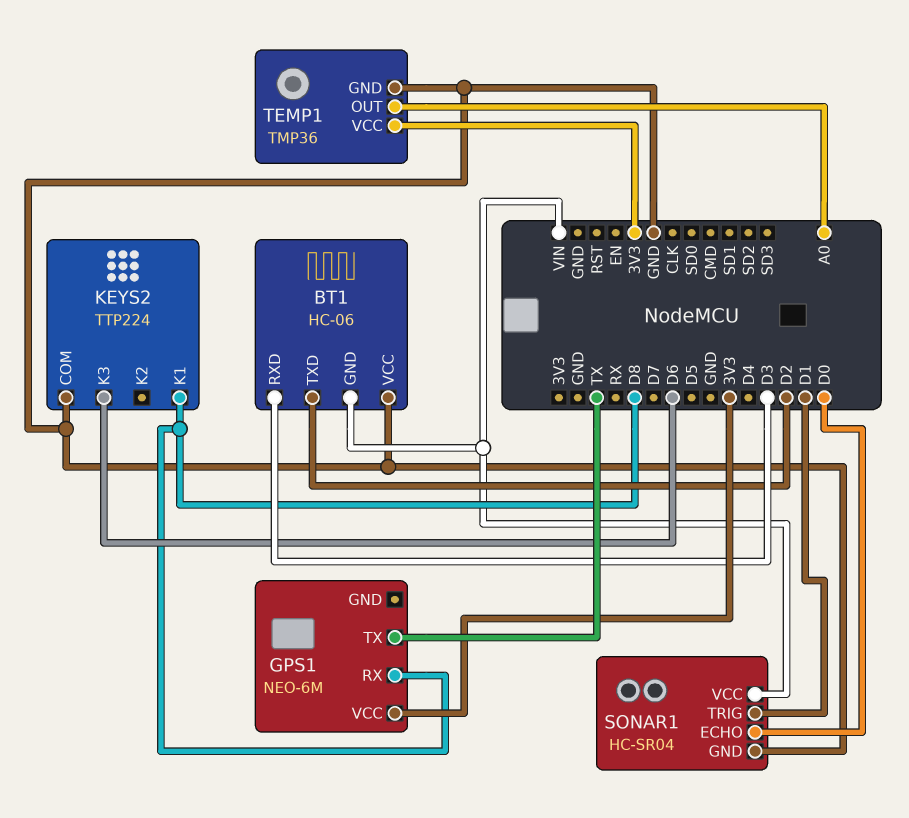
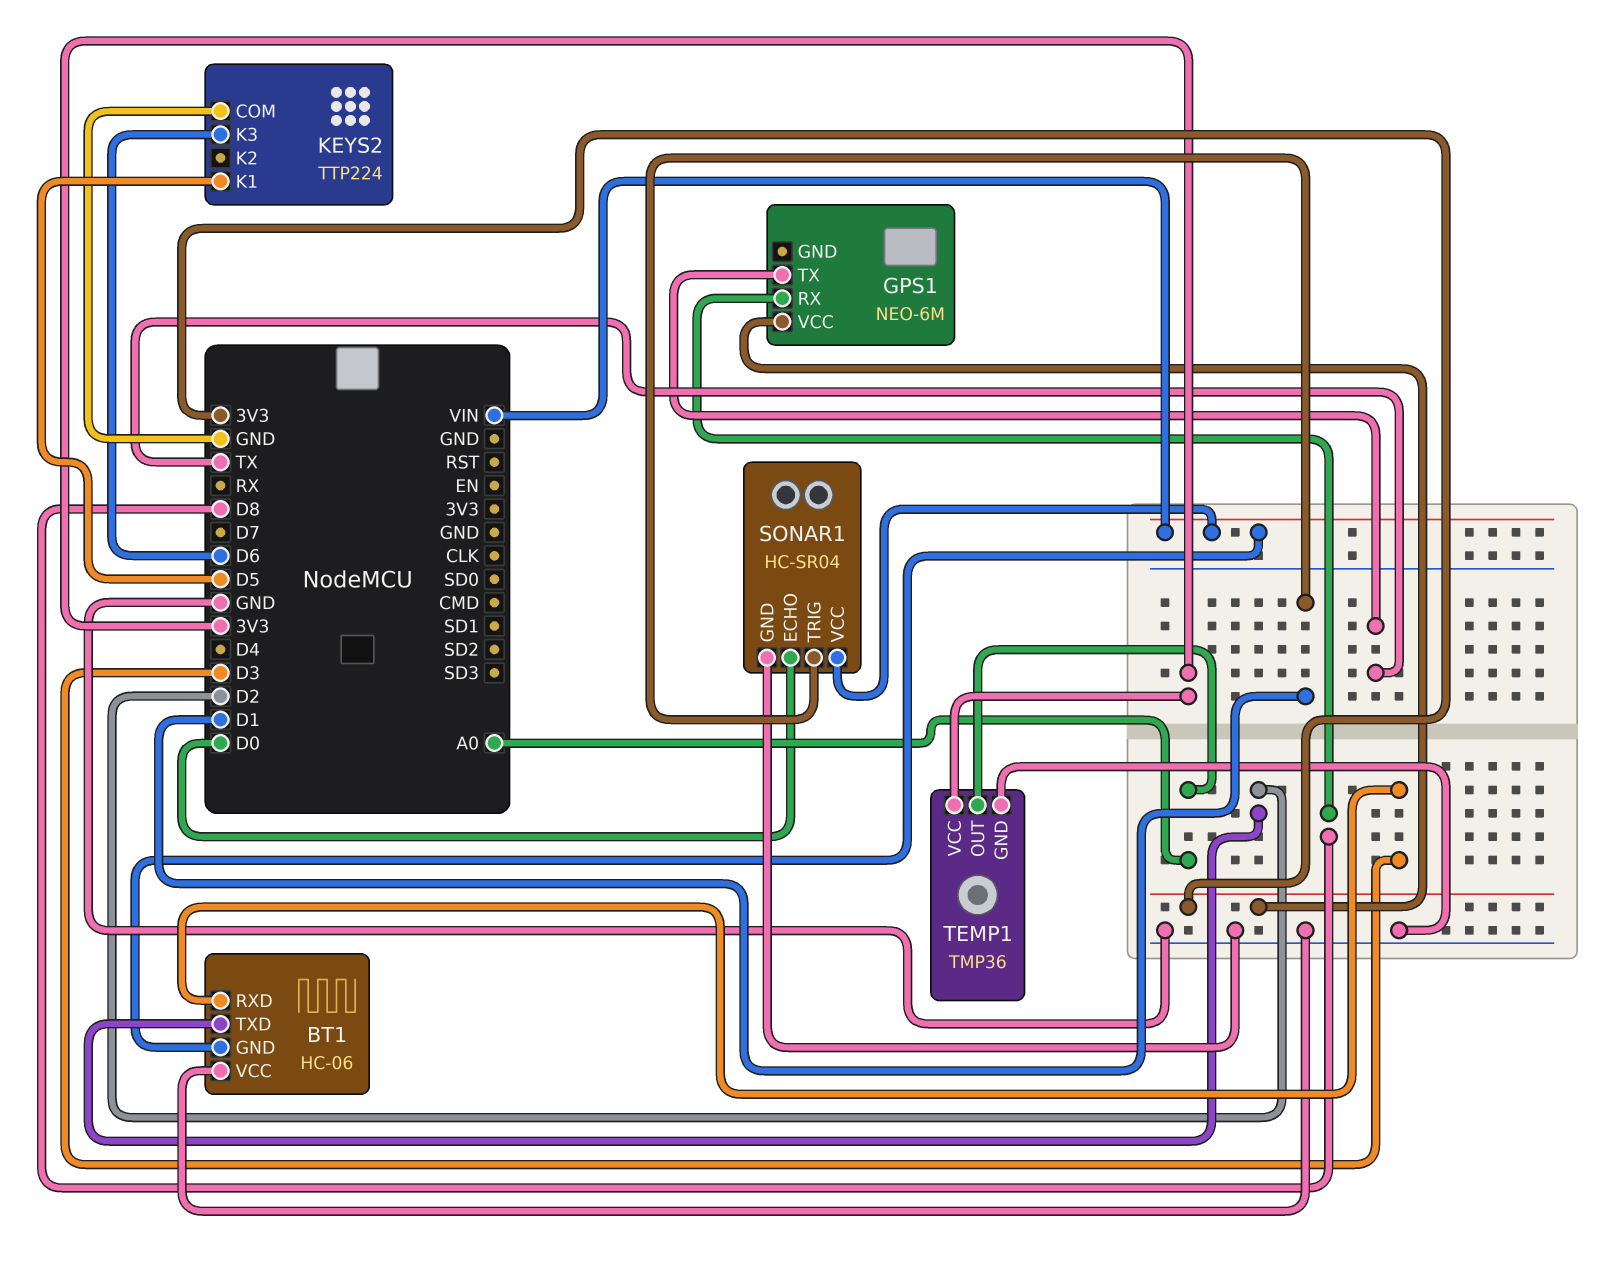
KEYS2 pin K1: D8 -> D5

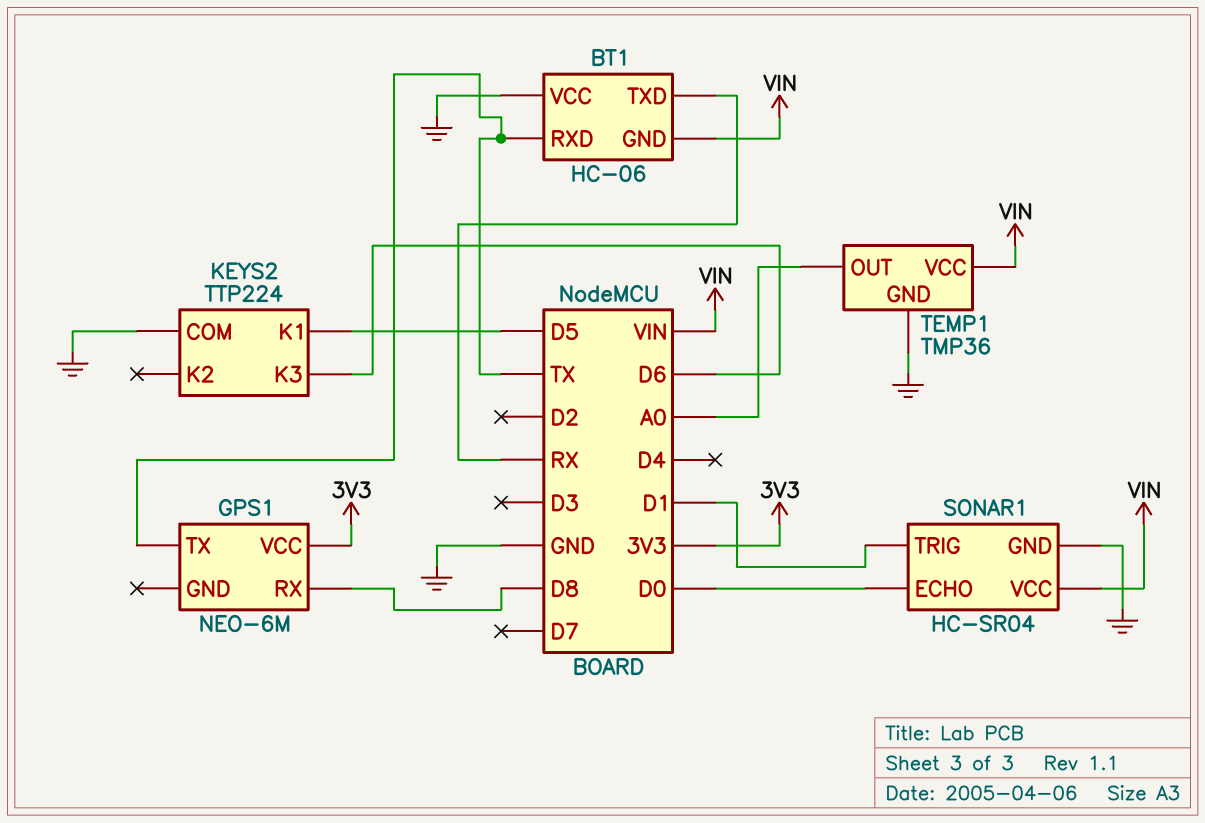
BT1 pin RXD: D3 -> TX
BT1 pin TXD: D2 -> RX
TEMP1 pin VCC: 3V3 -> VIN

